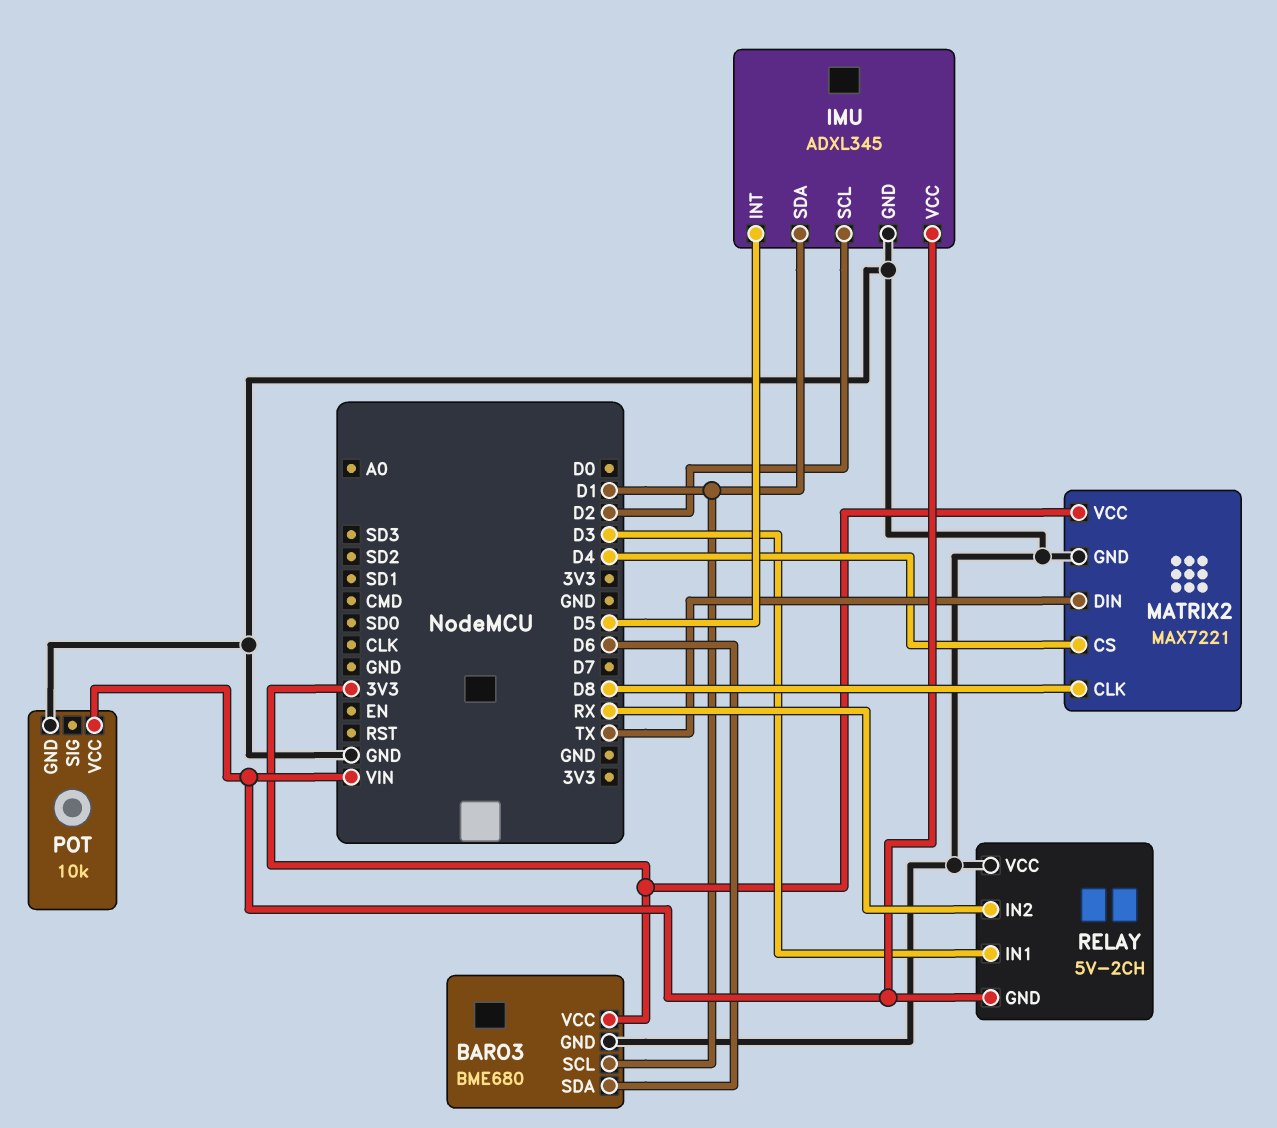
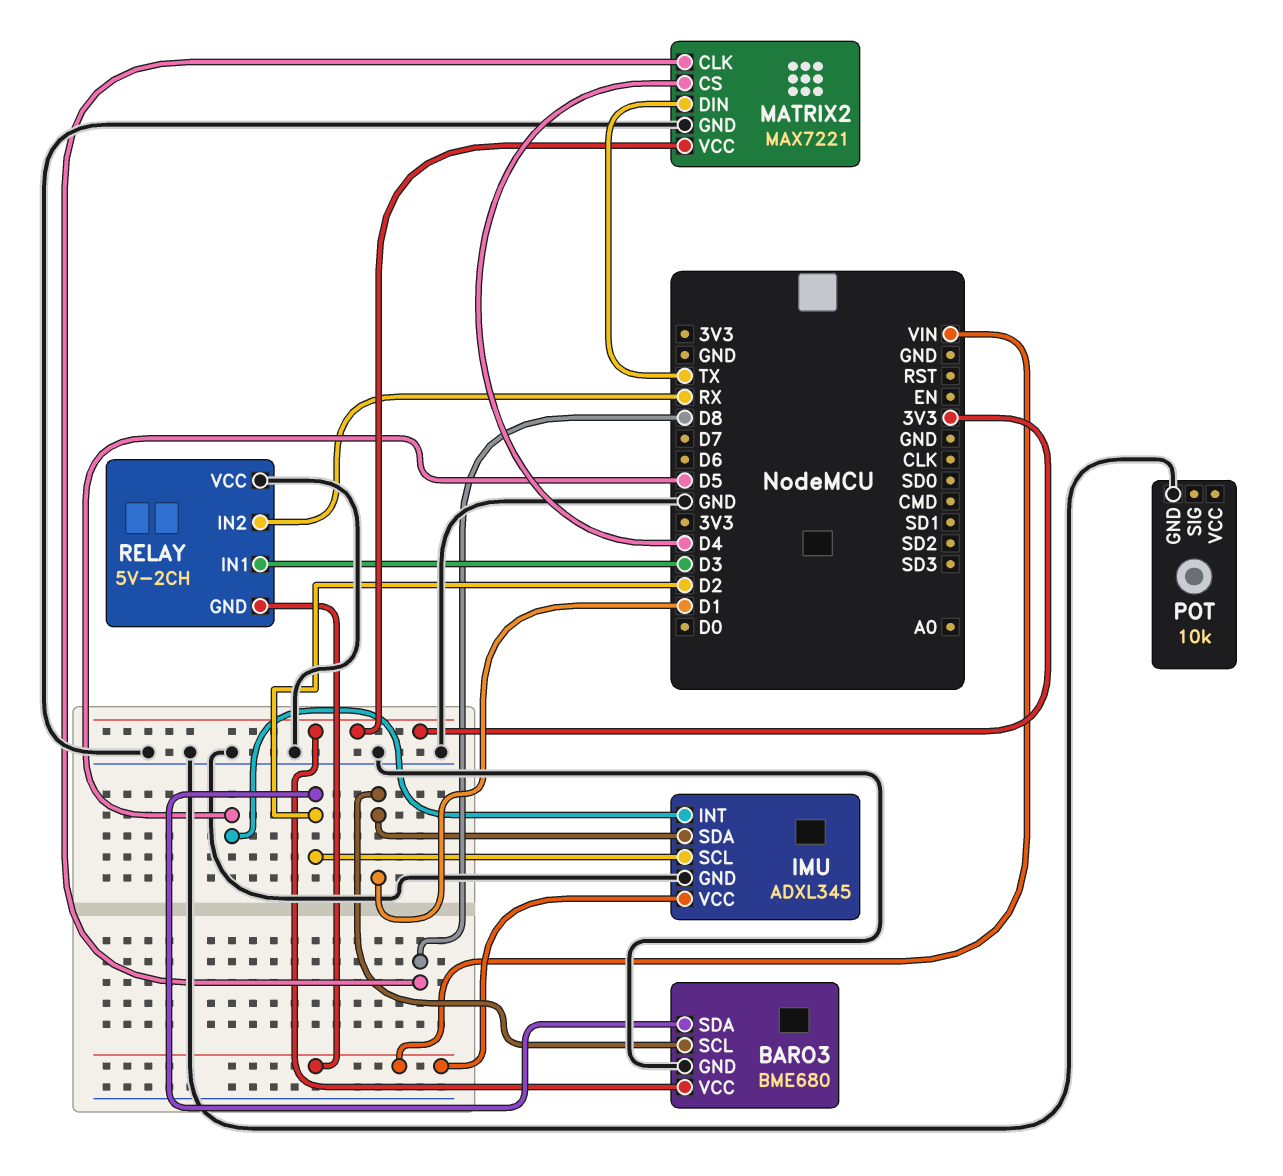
BARO3 pin SDA: D6 -> D2
POT pin VCC: VIN -> none

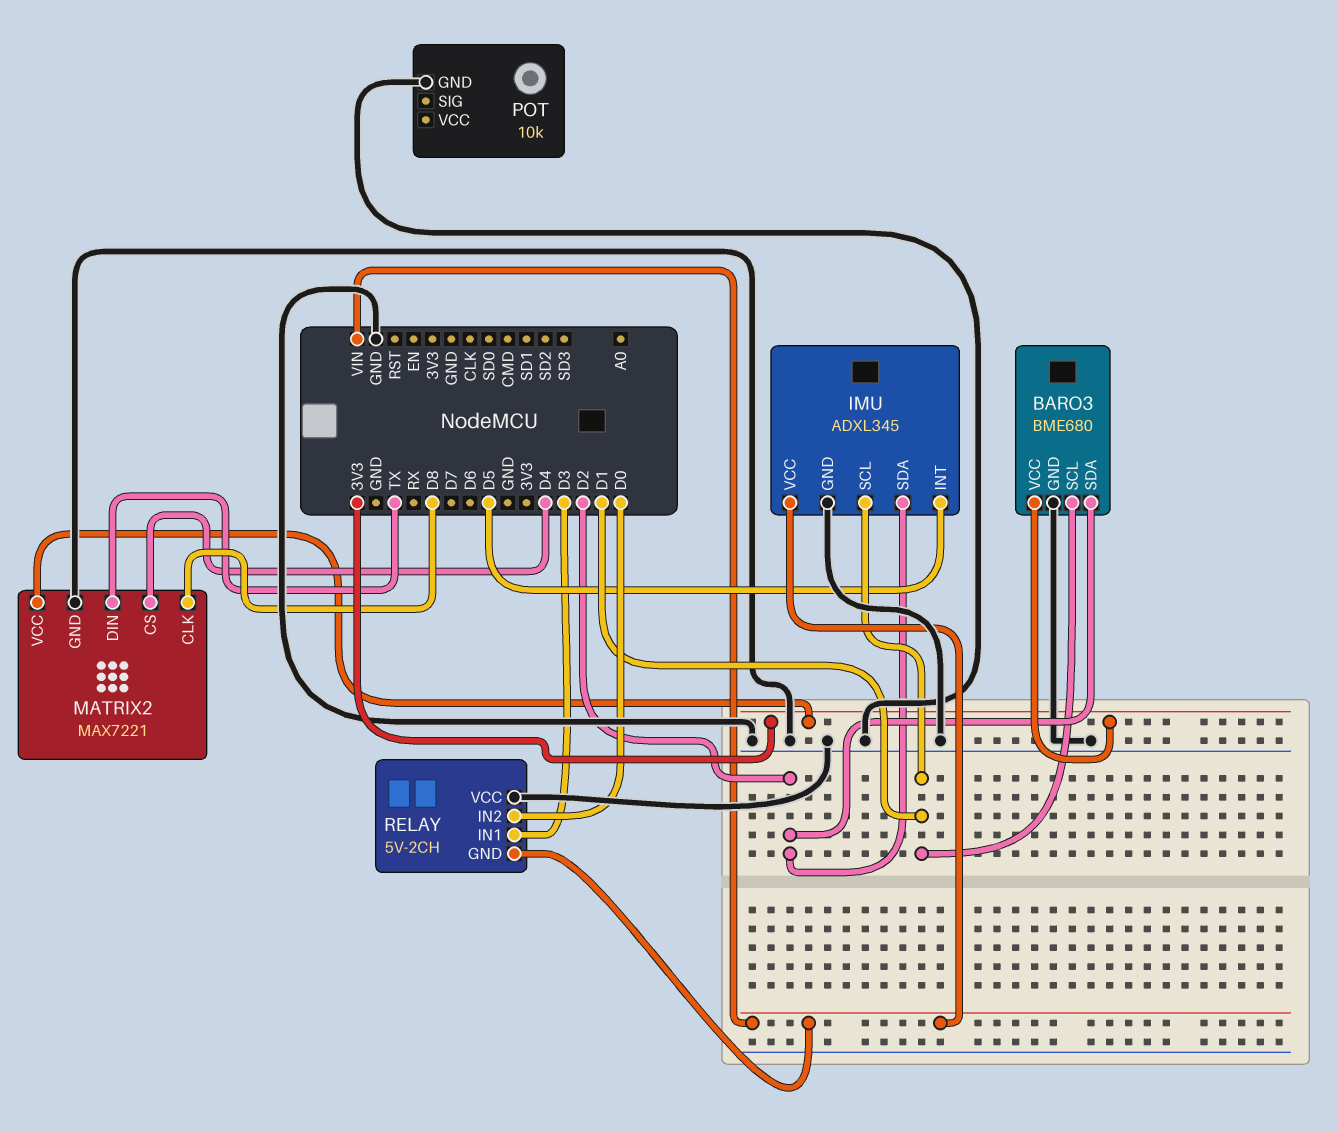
IMU pin SCL: D2 -> D1
IMU pin SDA: D1 -> D2
RELAY pin IN2: RX -> D0

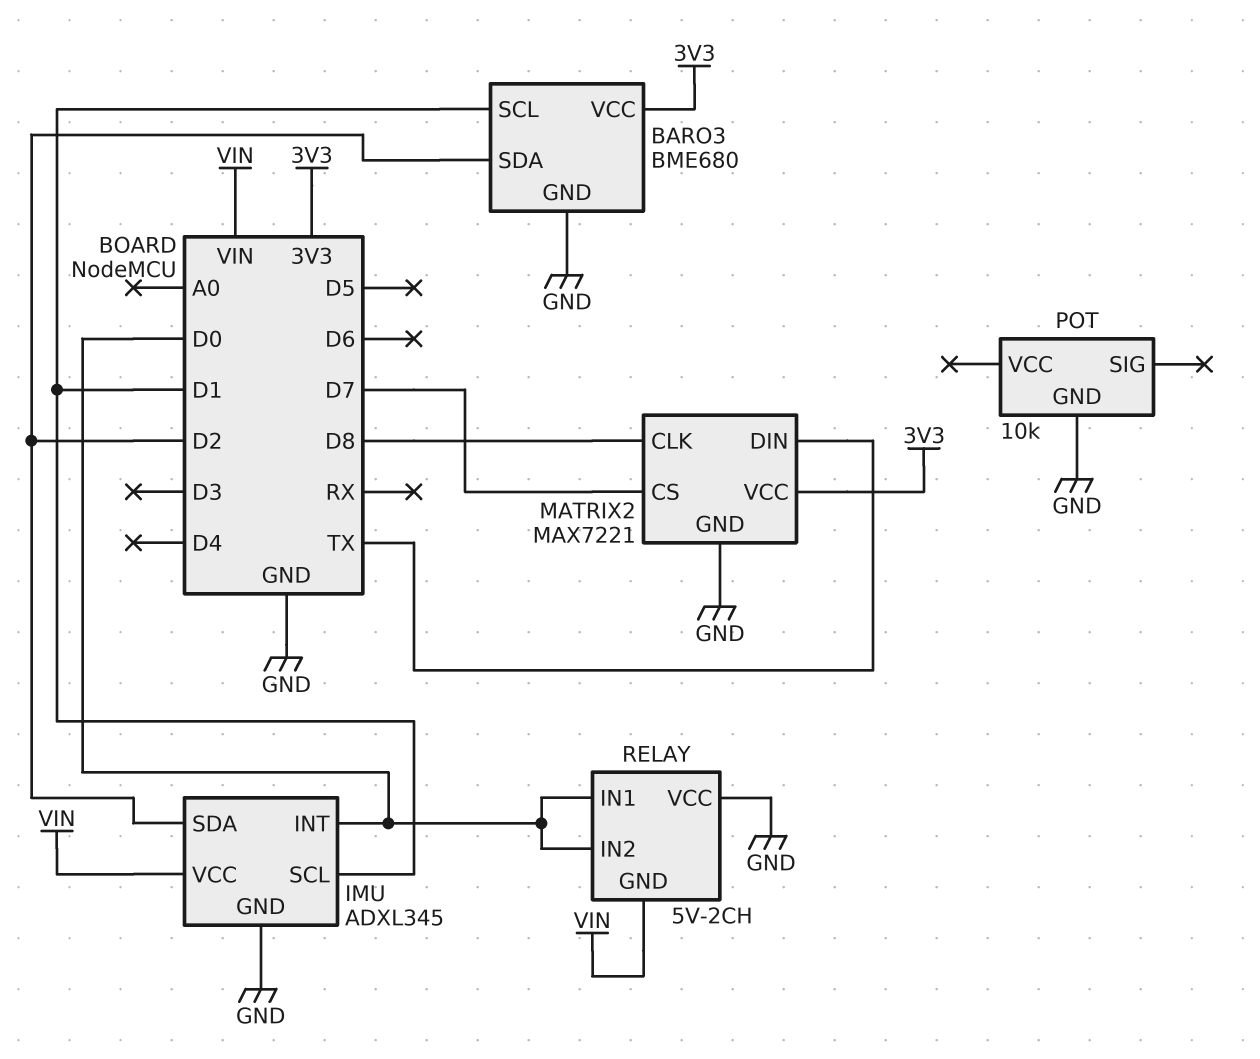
IMU pin INT: D5 -> D0
MATRIX2 pin CS: D4 -> D7
RELAY pin IN1: D3 -> D0

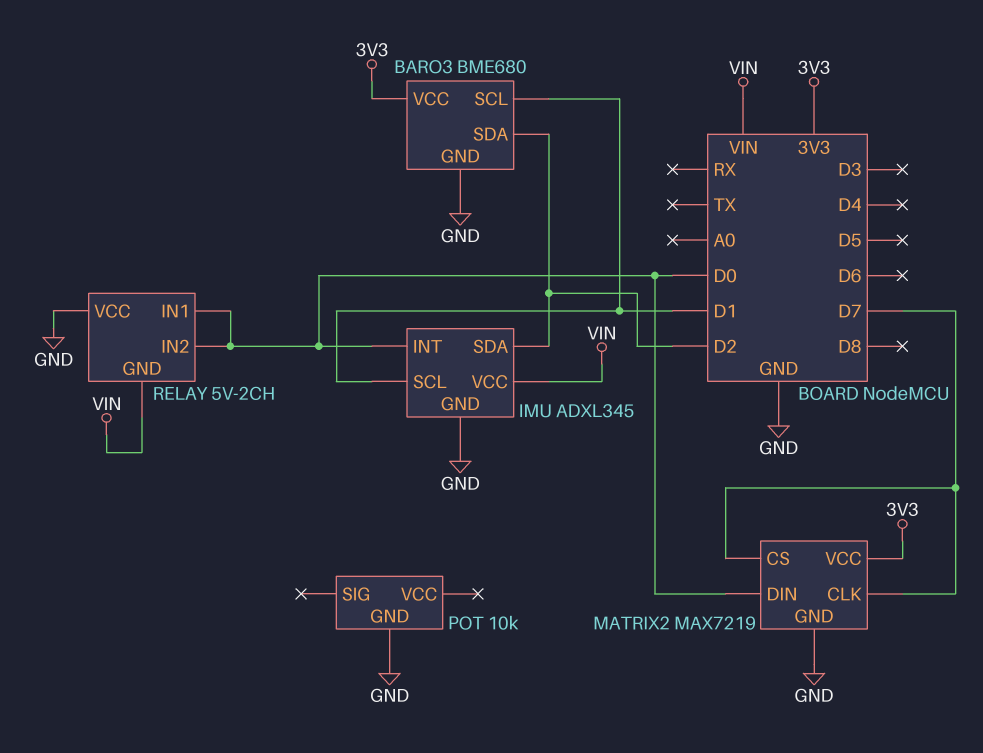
MATRIX2: MAX7221 -> MAX7219
MATRIX2 pin CLK: D8 -> D7
MATRIX2 pin DIN: TX -> D0

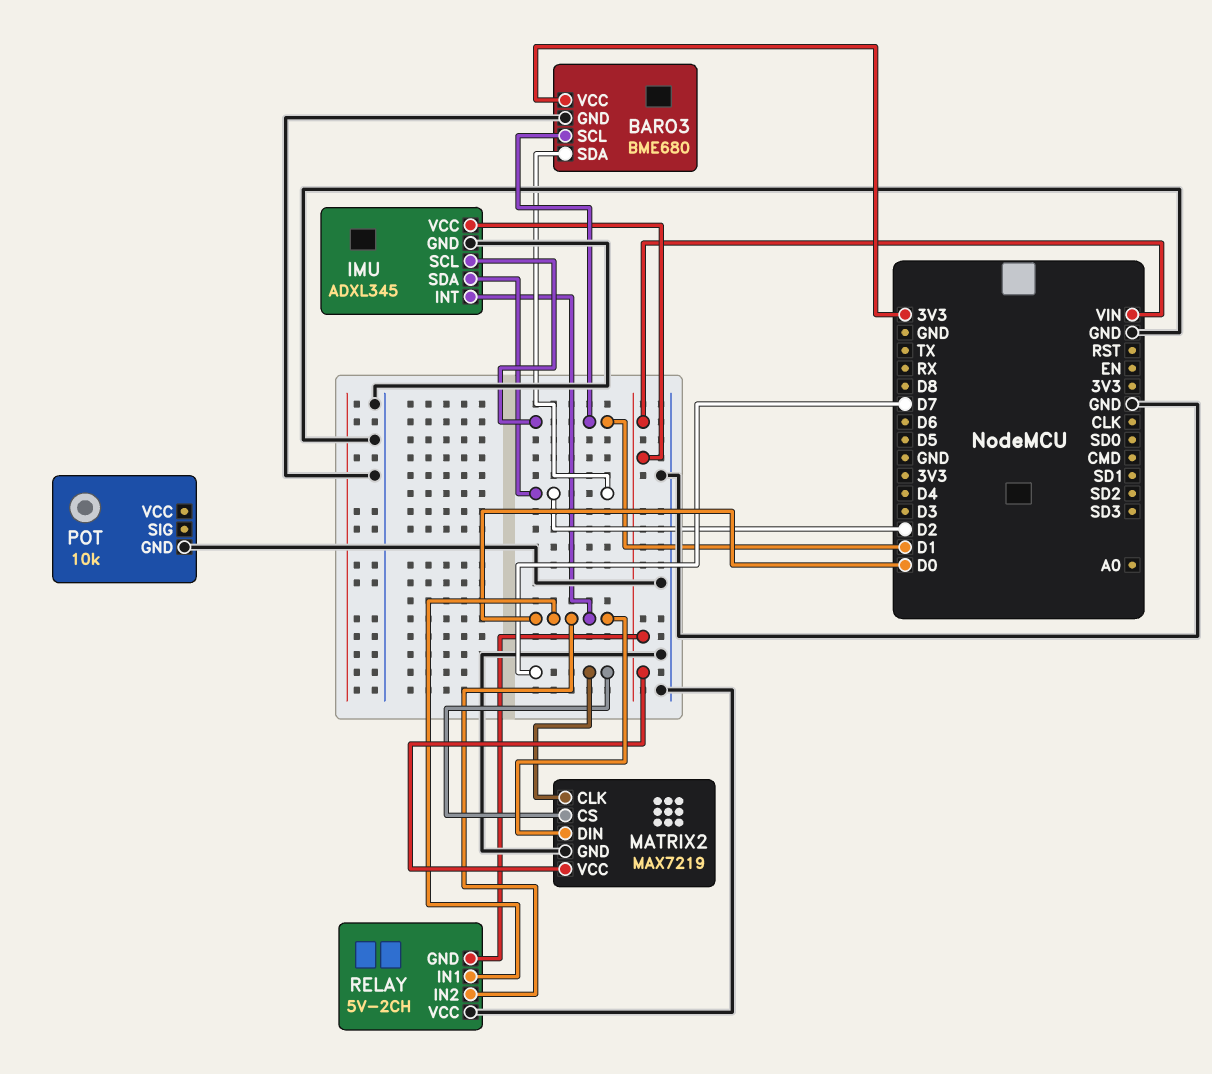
MATRIX2 pin VCC: 3V3 -> VIN

